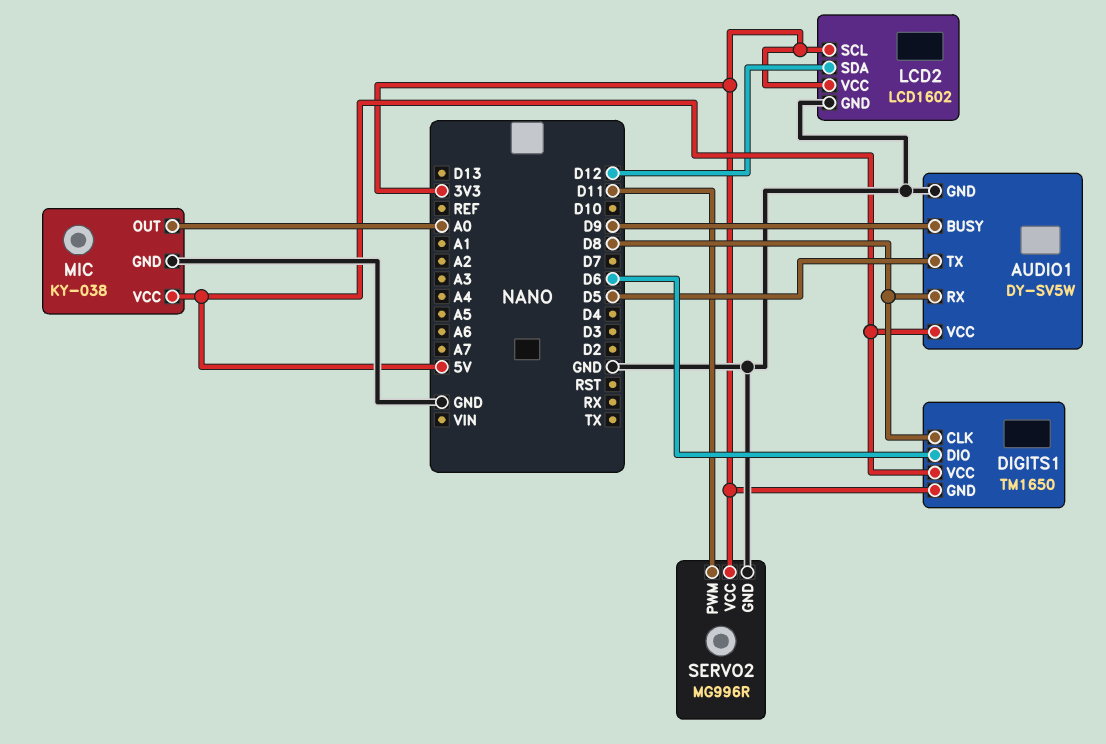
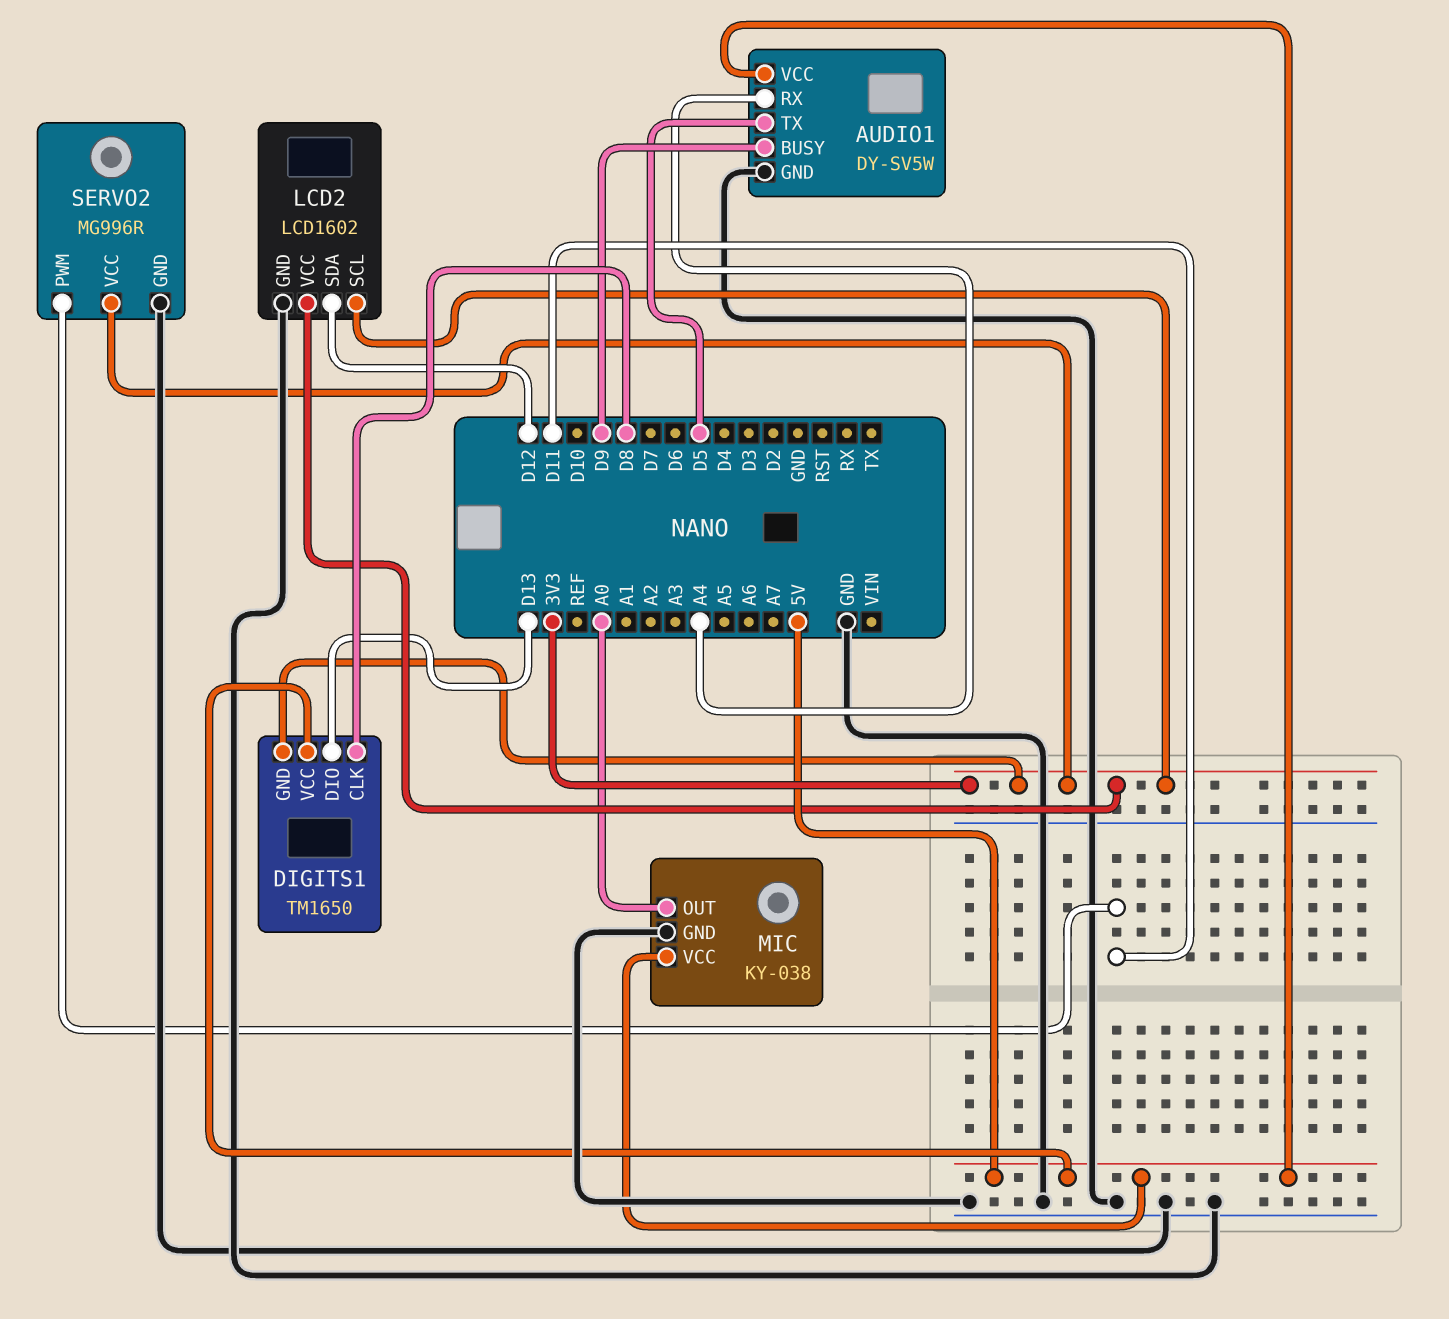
AUDIO1 pin RX: D8 -> A4
DIGITS1 pin DIO: D6 -> D13

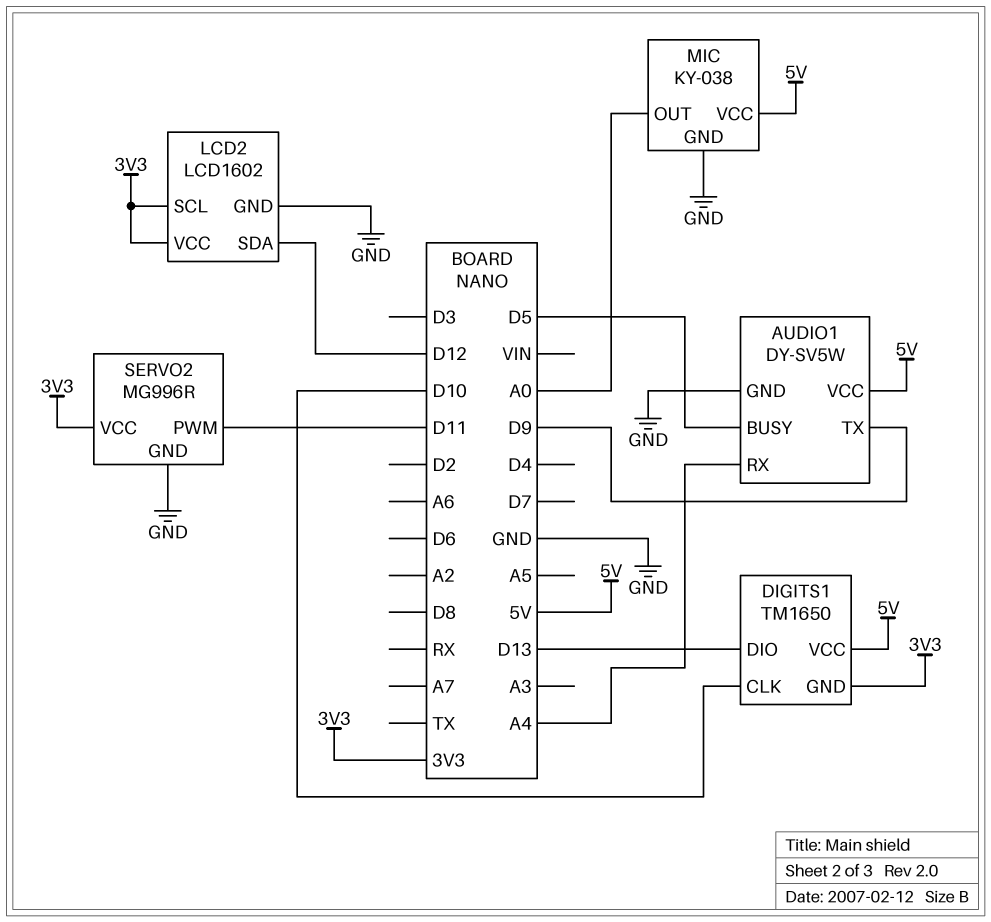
AUDIO1 pin BUSY: D9 -> D5
AUDIO1 pin TX: D5 -> D9
DIGITS1 pin CLK: D8 -> D10

